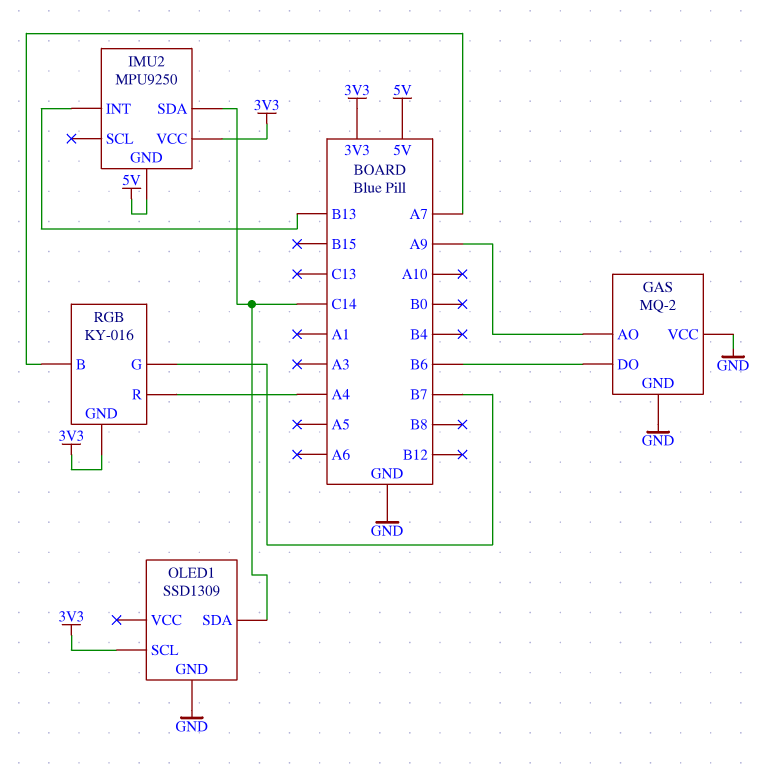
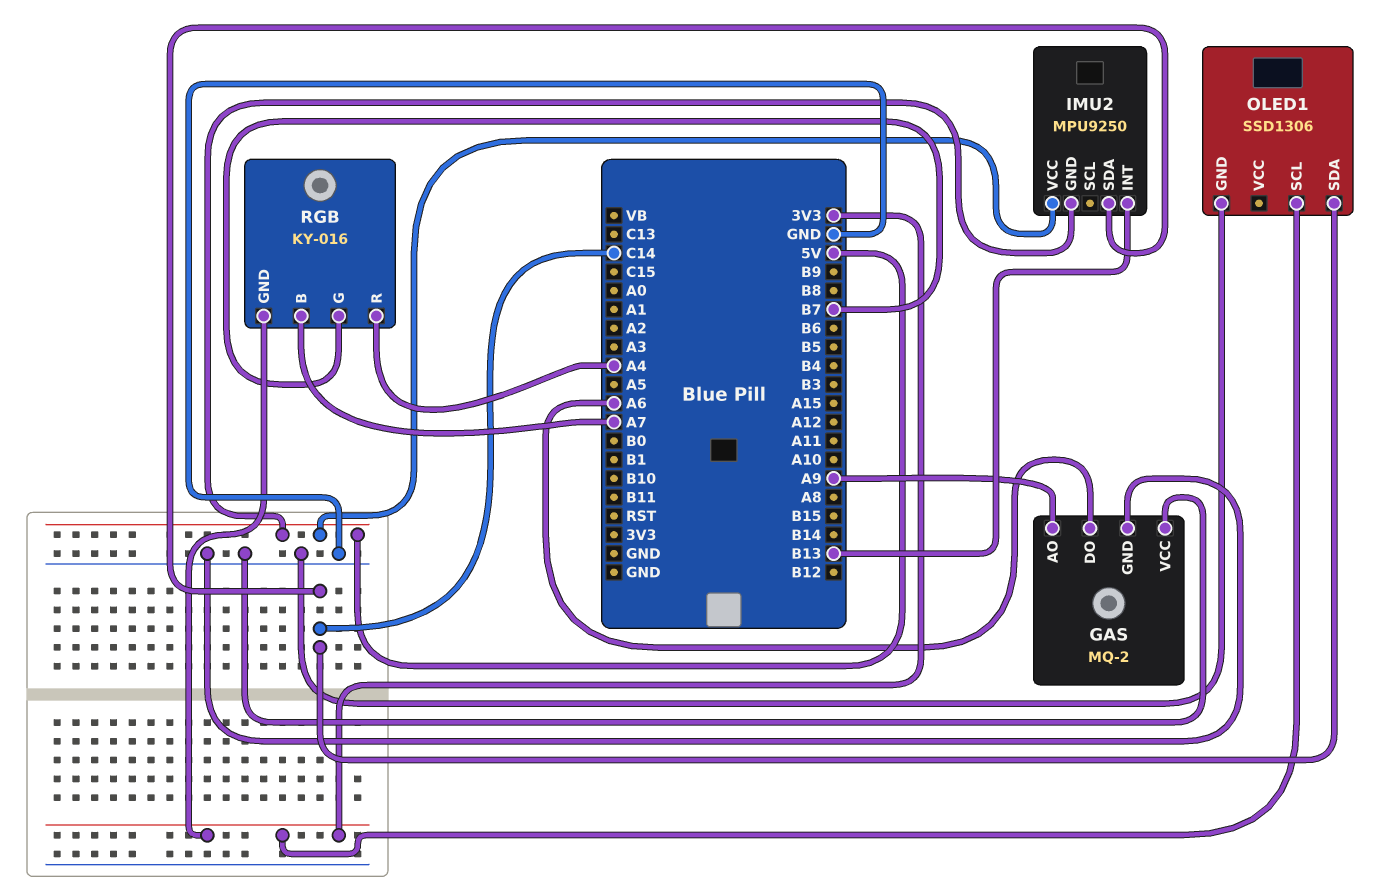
GAS pin DO: B6 -> A6
IMU2 pin VCC: 3V3 -> 5V
OLED1: SSD1309 -> SSD1306

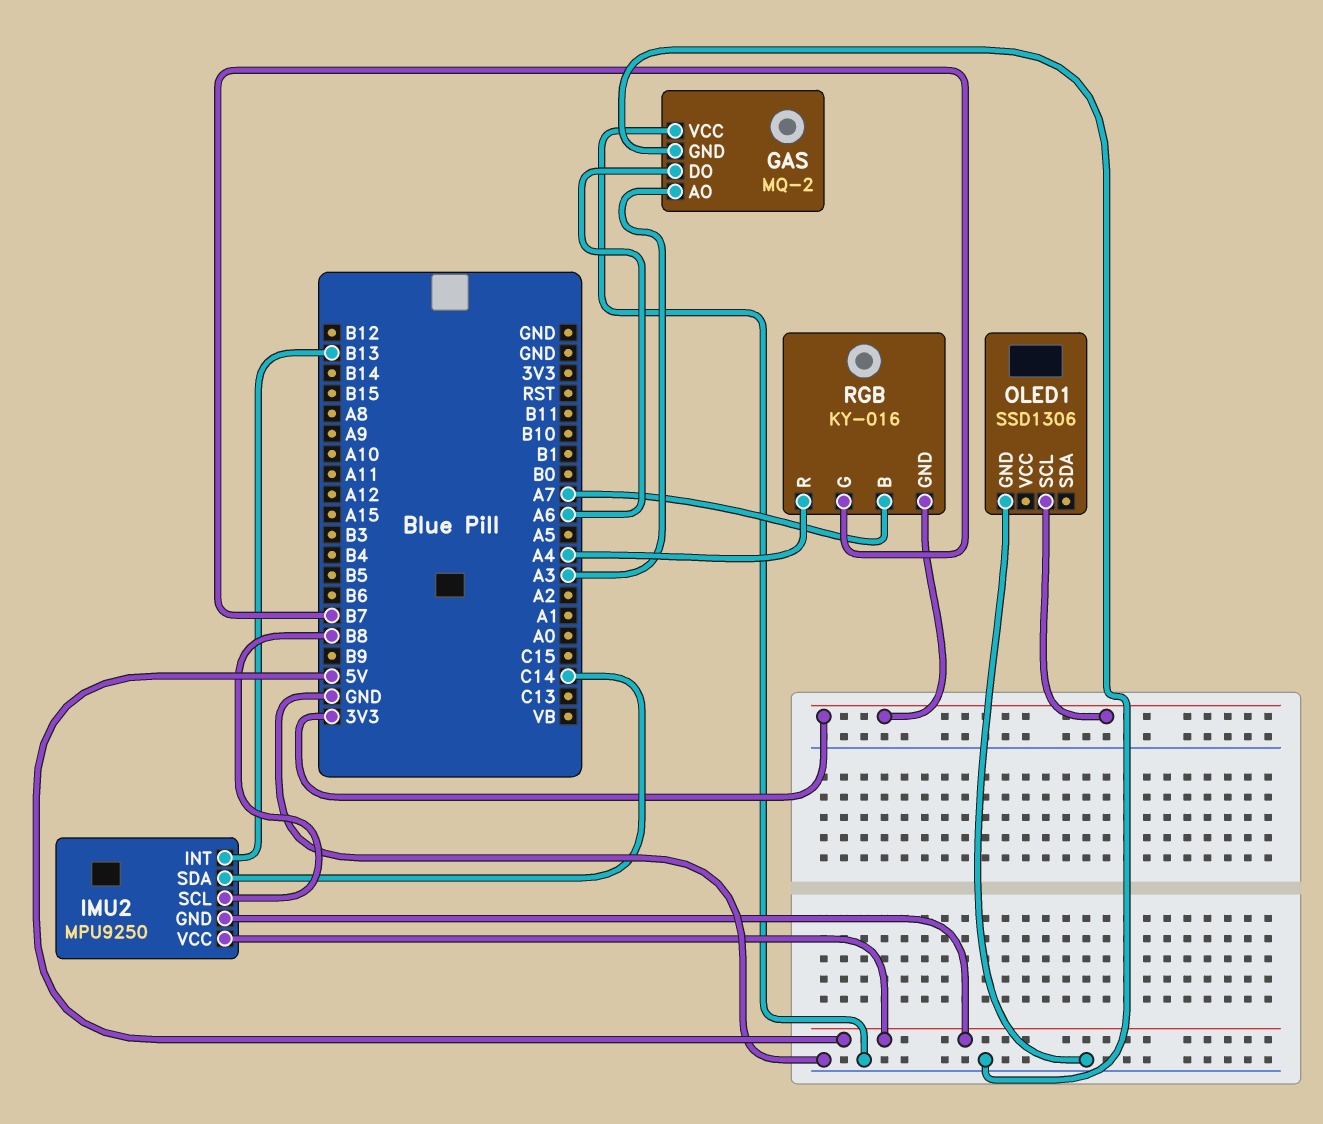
GAS pin AO: A9 -> A3
IMU2 pin SCL: none -> B8
OLED1 pin SDA: C14 -> none

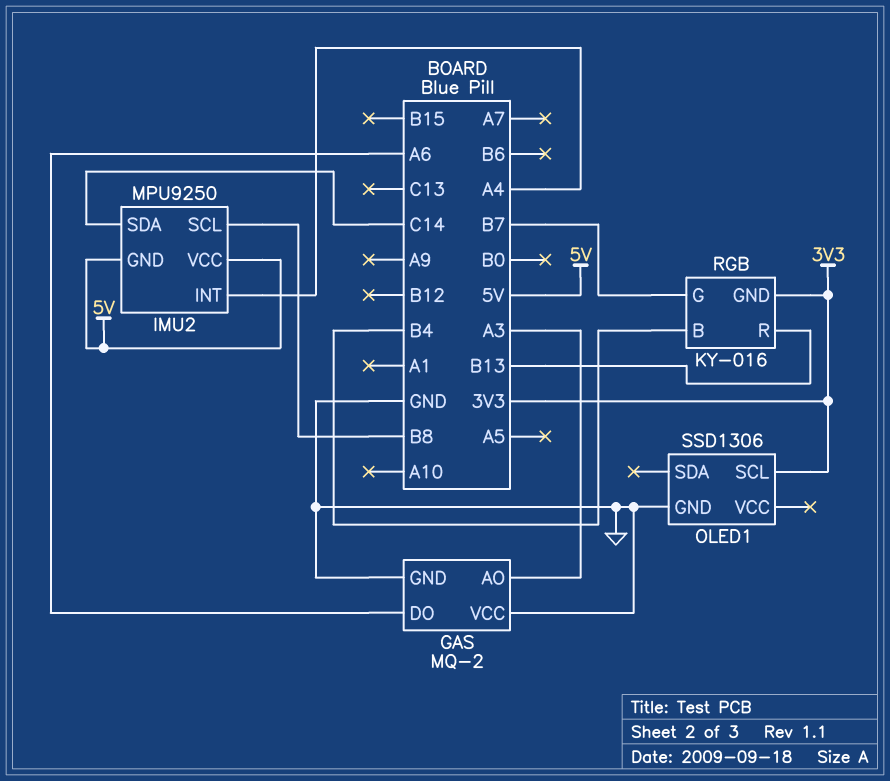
IMU2 pin INT: B13 -> A4
RGB pin B: A7 -> B4
RGB pin R: A4 -> B13

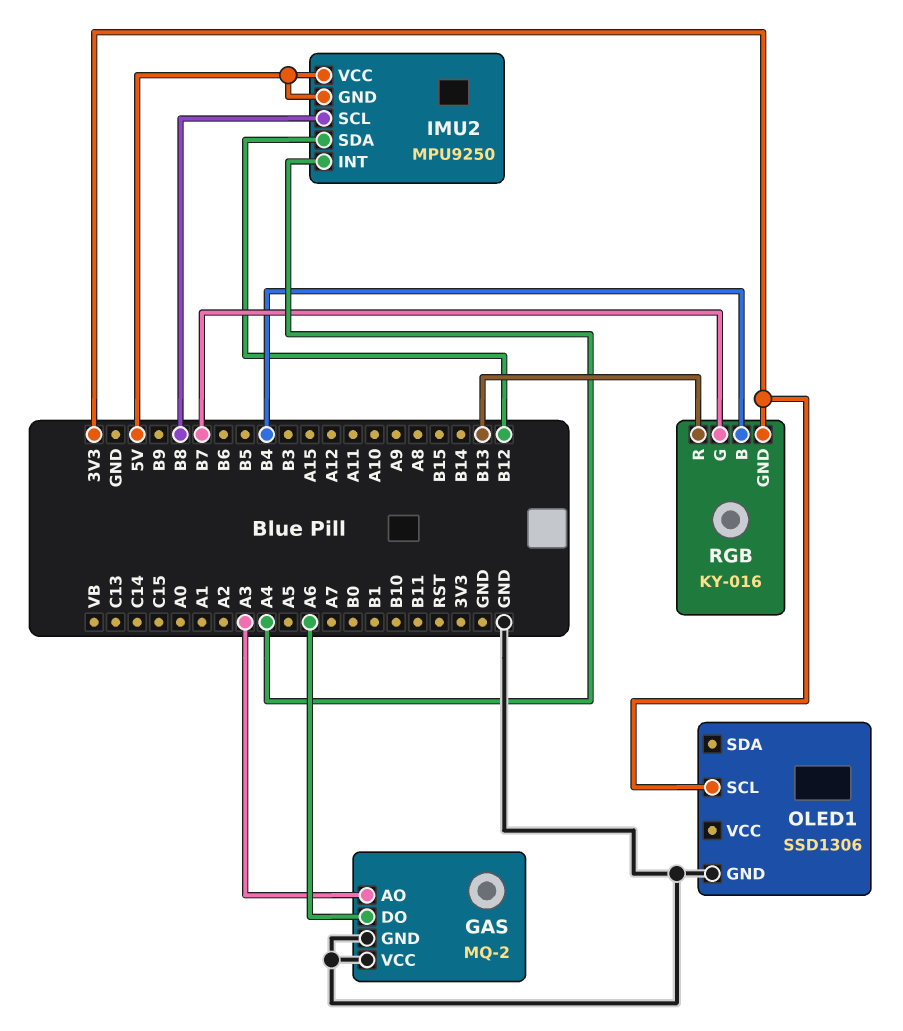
IMU2 pin SDA: C14 -> B12

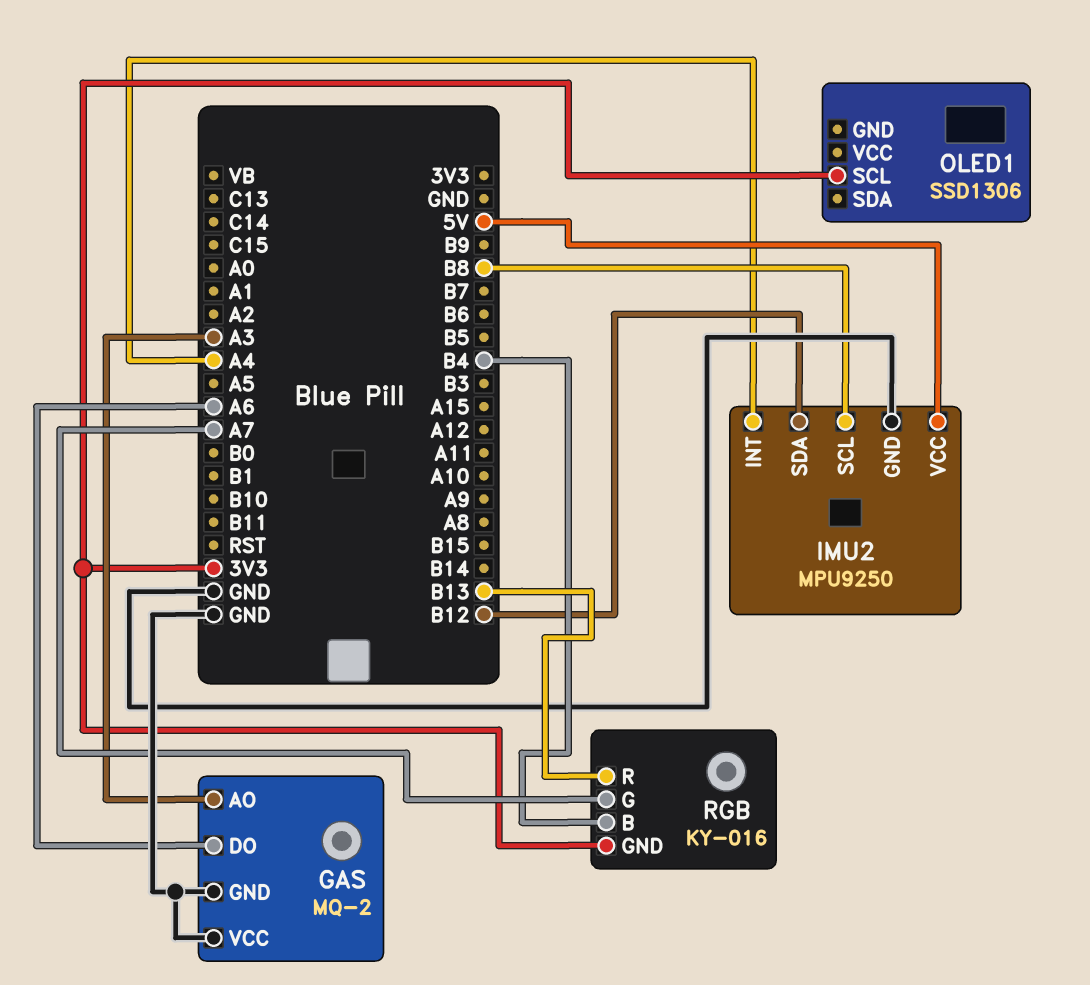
IMU2 pin GND: 5V -> GND
OLED1 pin GND: GND -> none
RGB pin G: B7 -> A7

